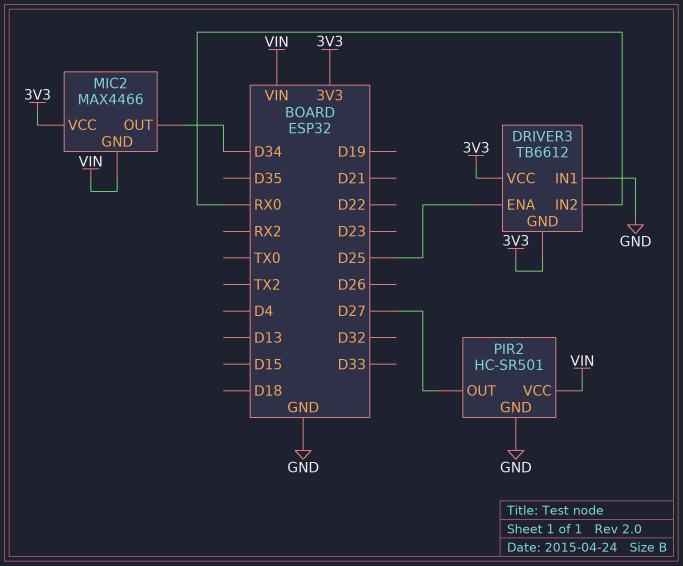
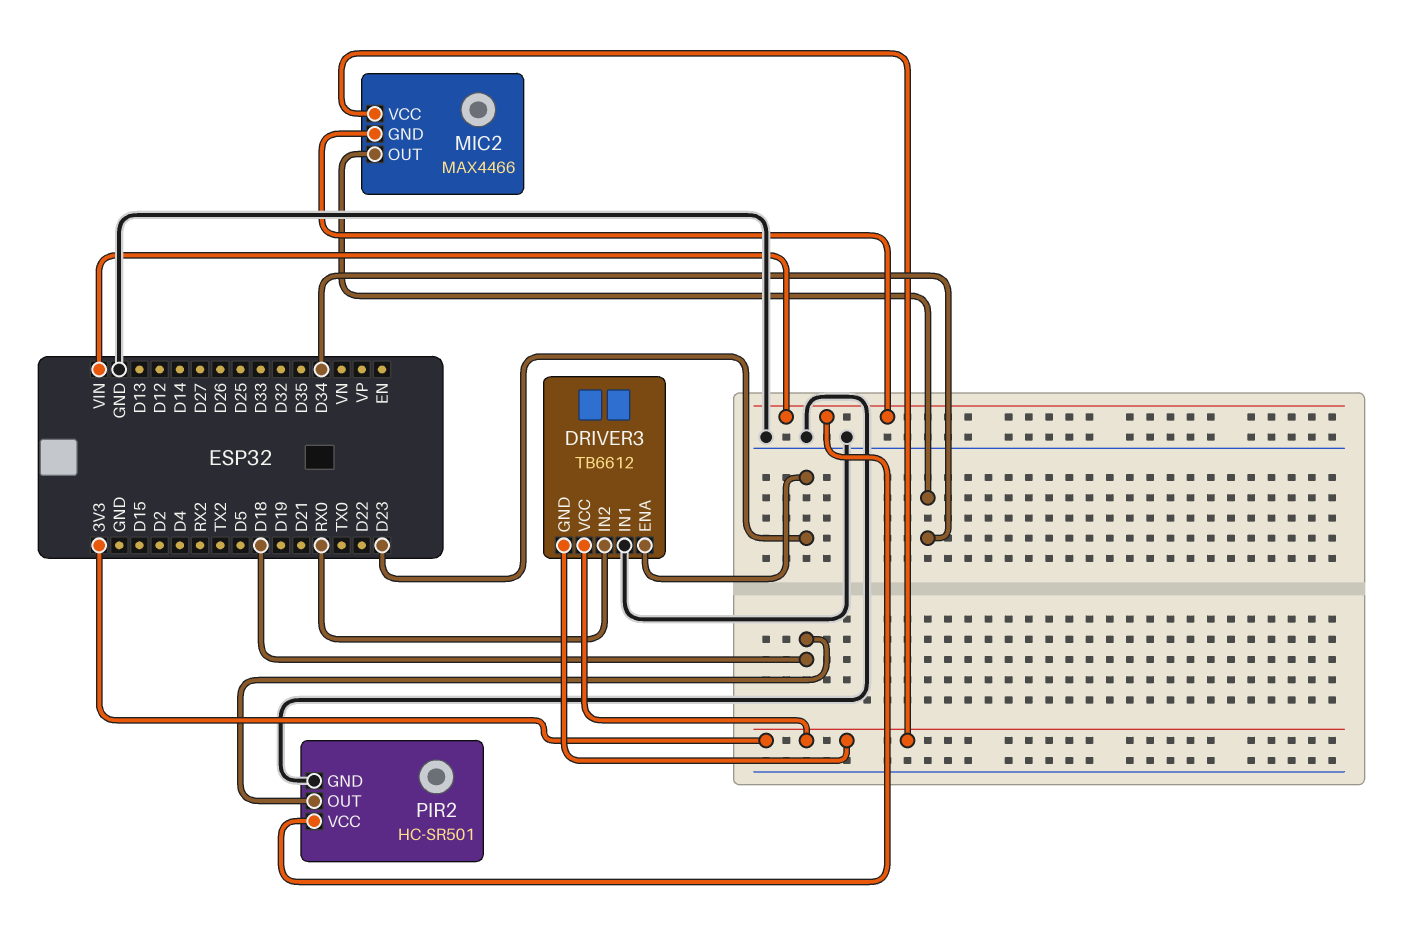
DRIVER3 pin ENA: D25 -> D23
PIR2 pin OUT: D27 -> D18

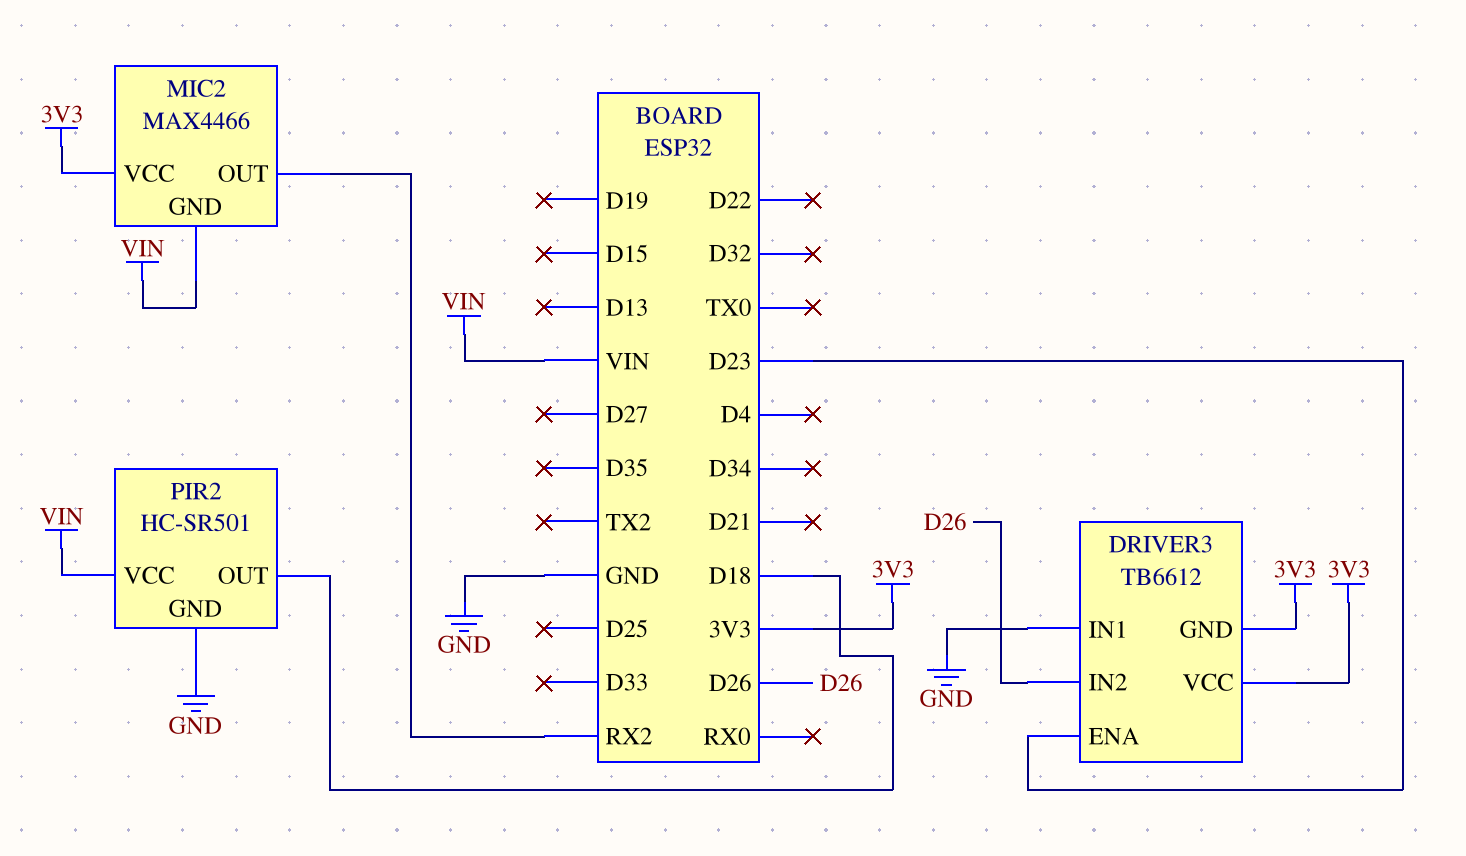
DRIVER3 pin IN2: RX0 -> D26
MIC2 pin OUT: D34 -> RX2

